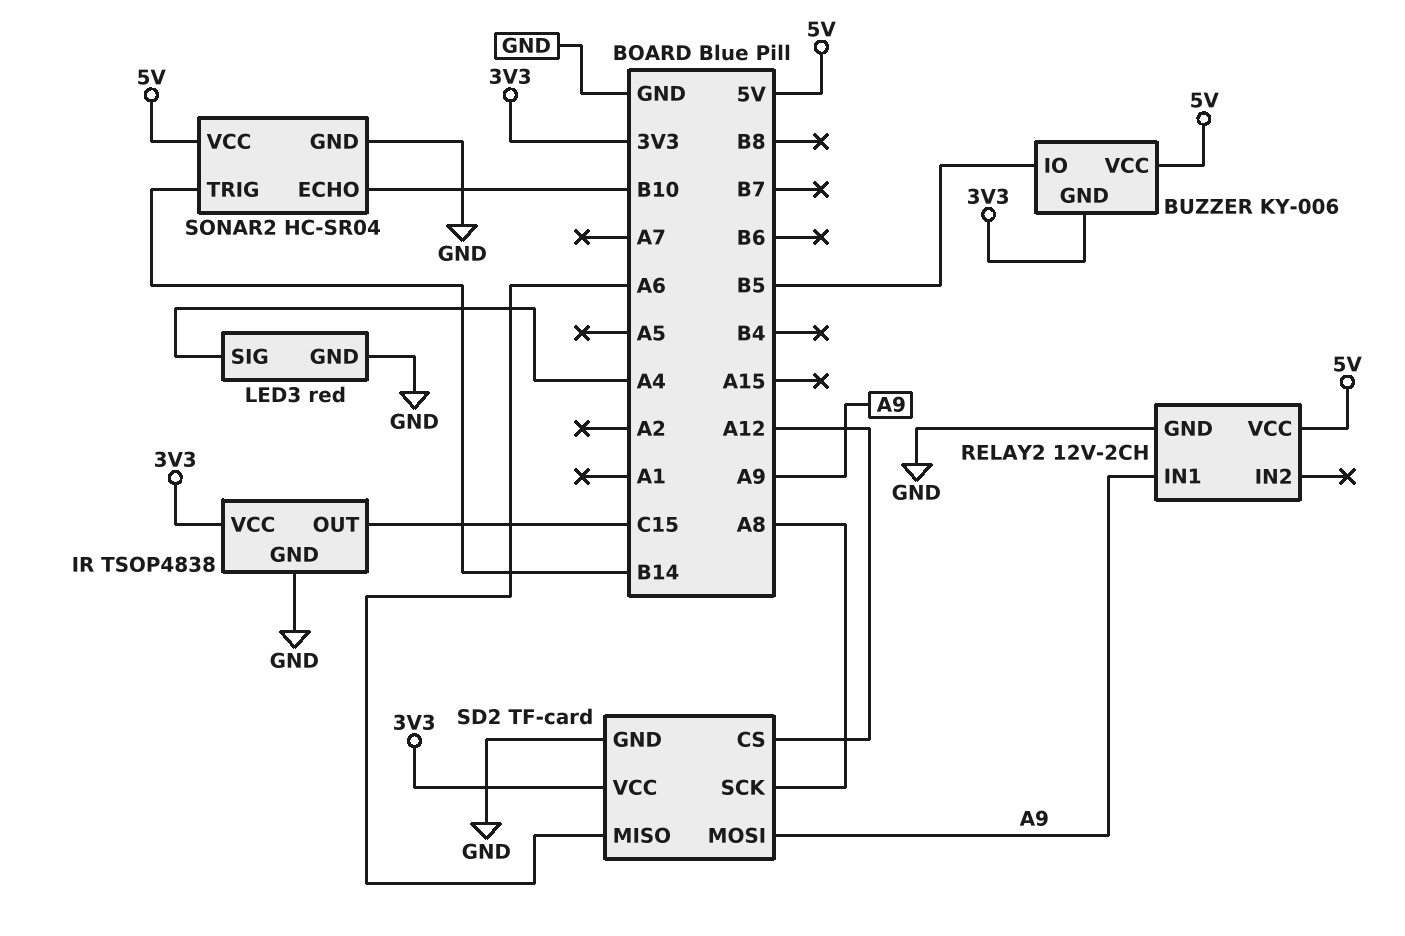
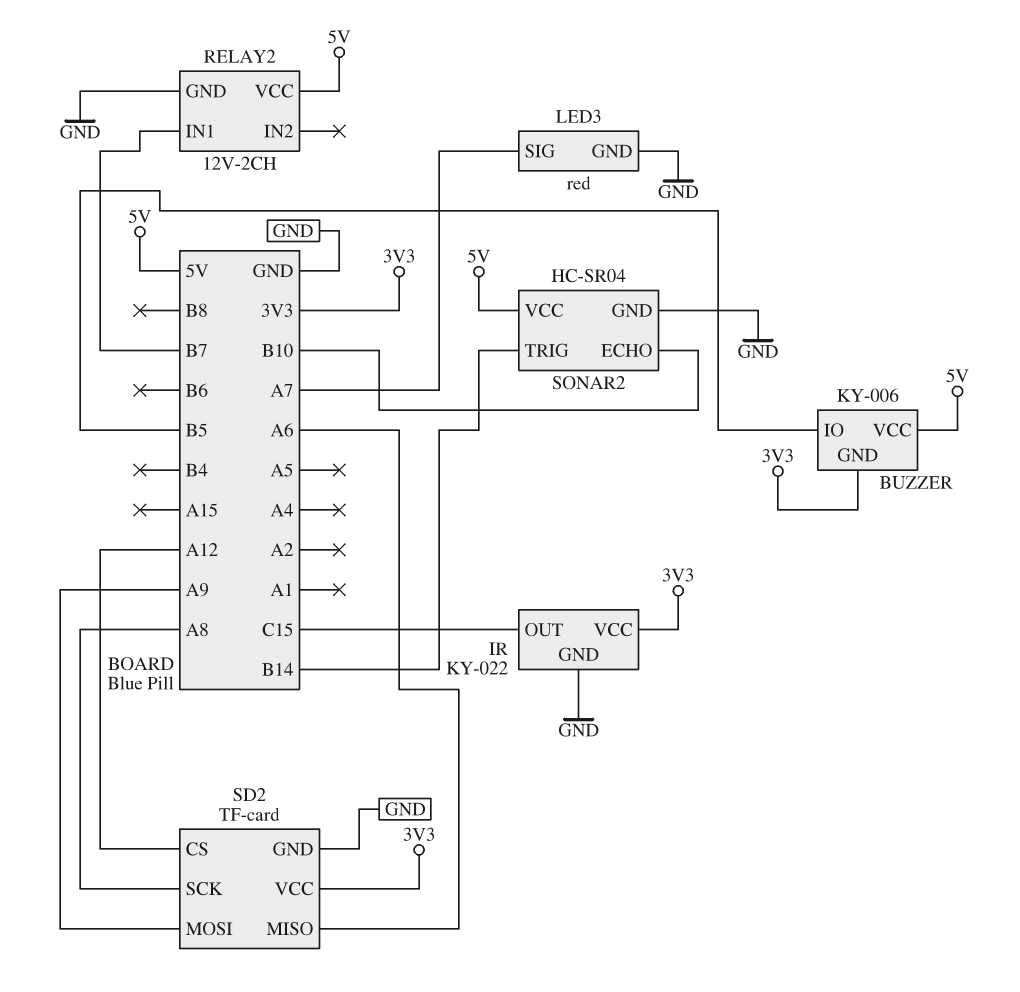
IR: TSOP4838 -> KY-022
LED3 pin SIG: A4 -> A7
RELAY2 pin IN1: A9 -> B7

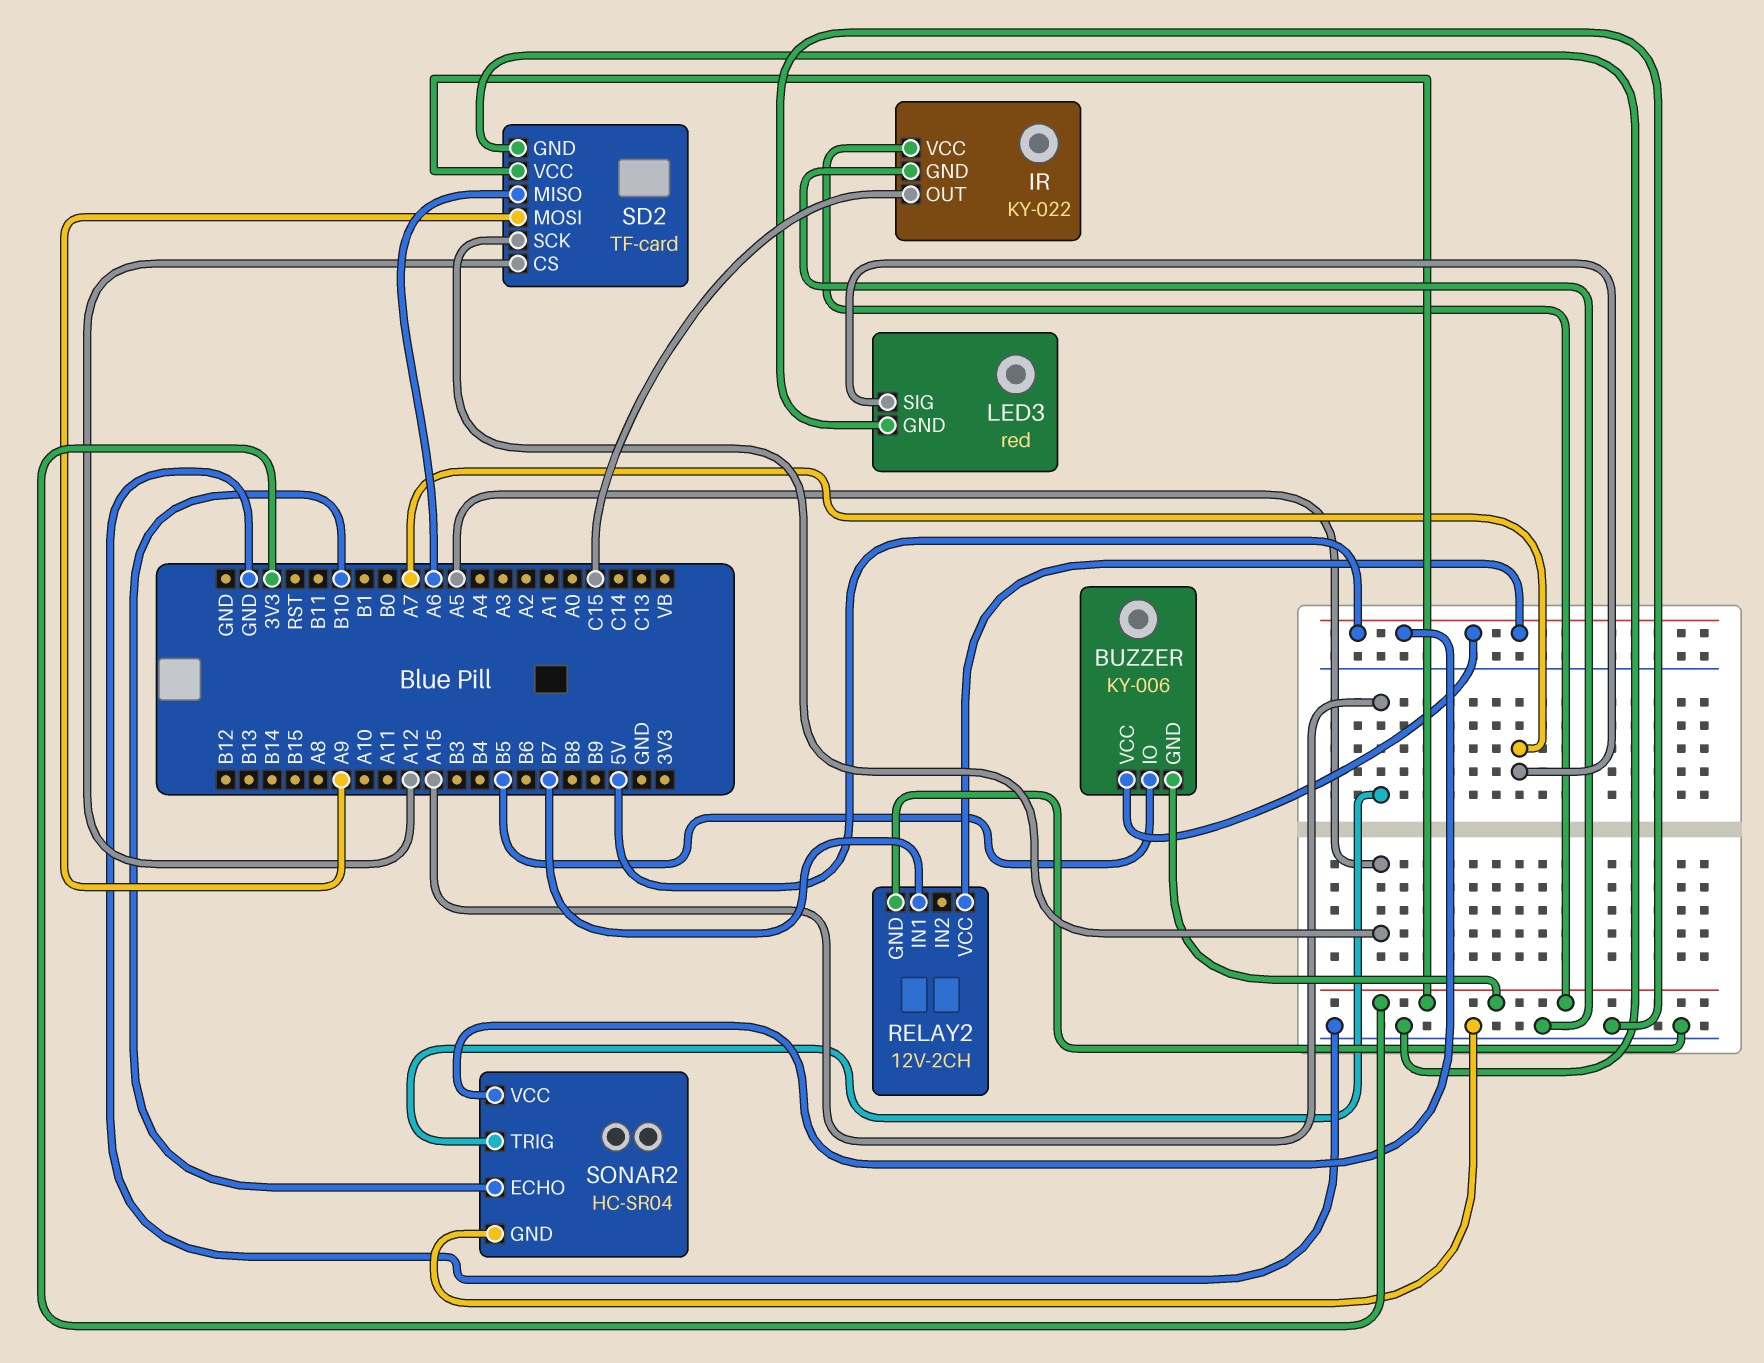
SD2 pin SCK: A8 -> A5
SONAR2 pin TRIG: B14 -> A15

